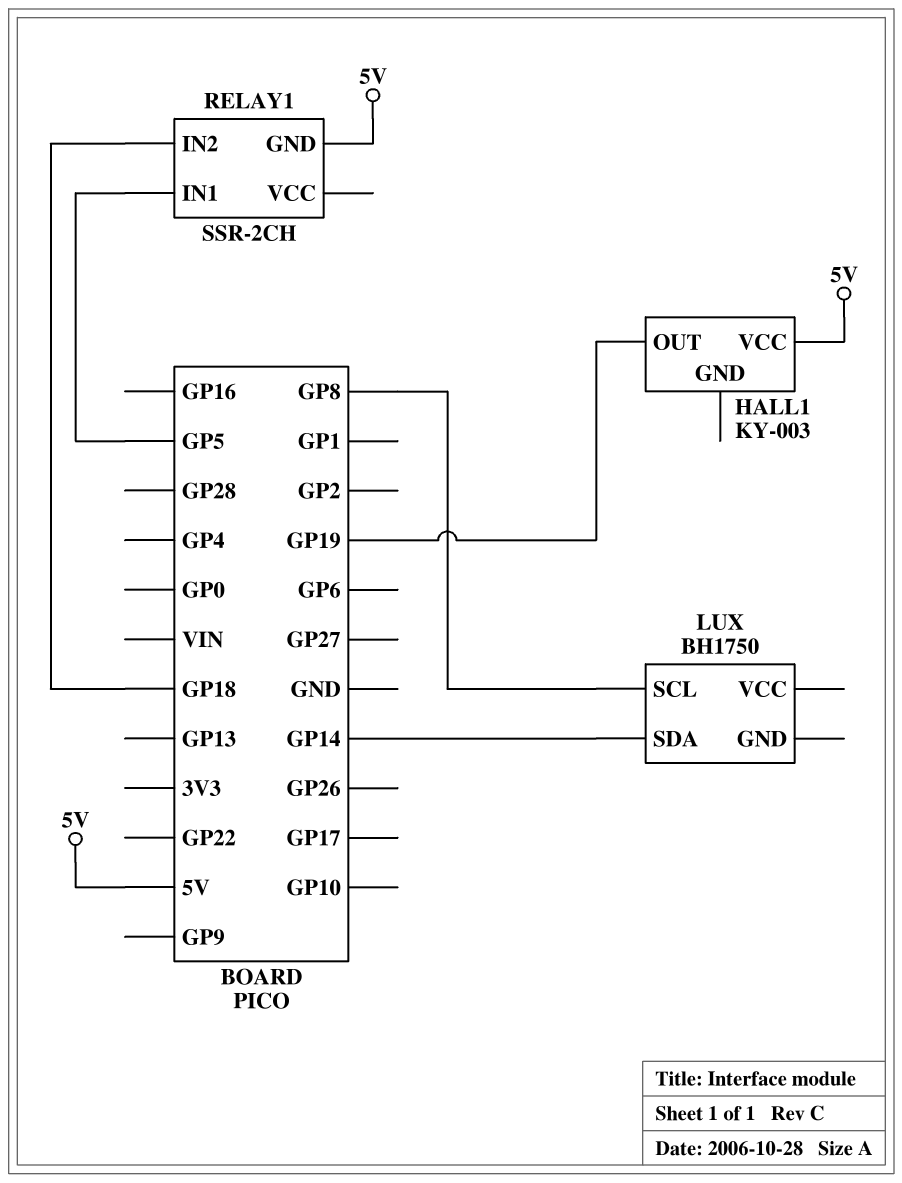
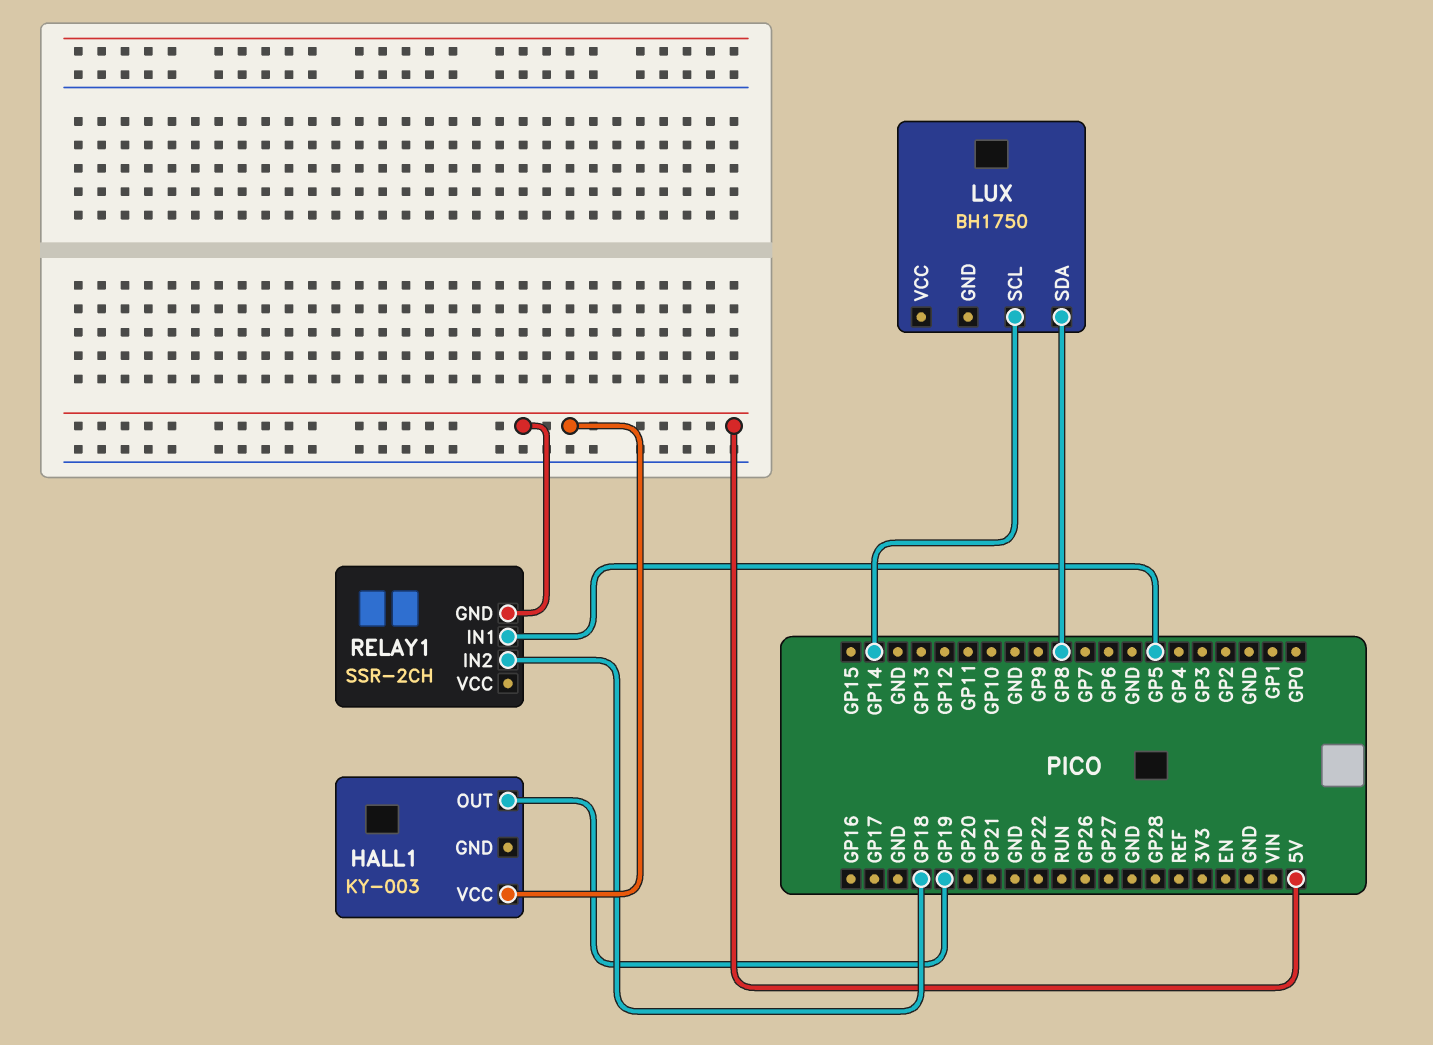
LUX pin SCL: GP8 -> GP14
LUX pin SDA: GP14 -> GP8

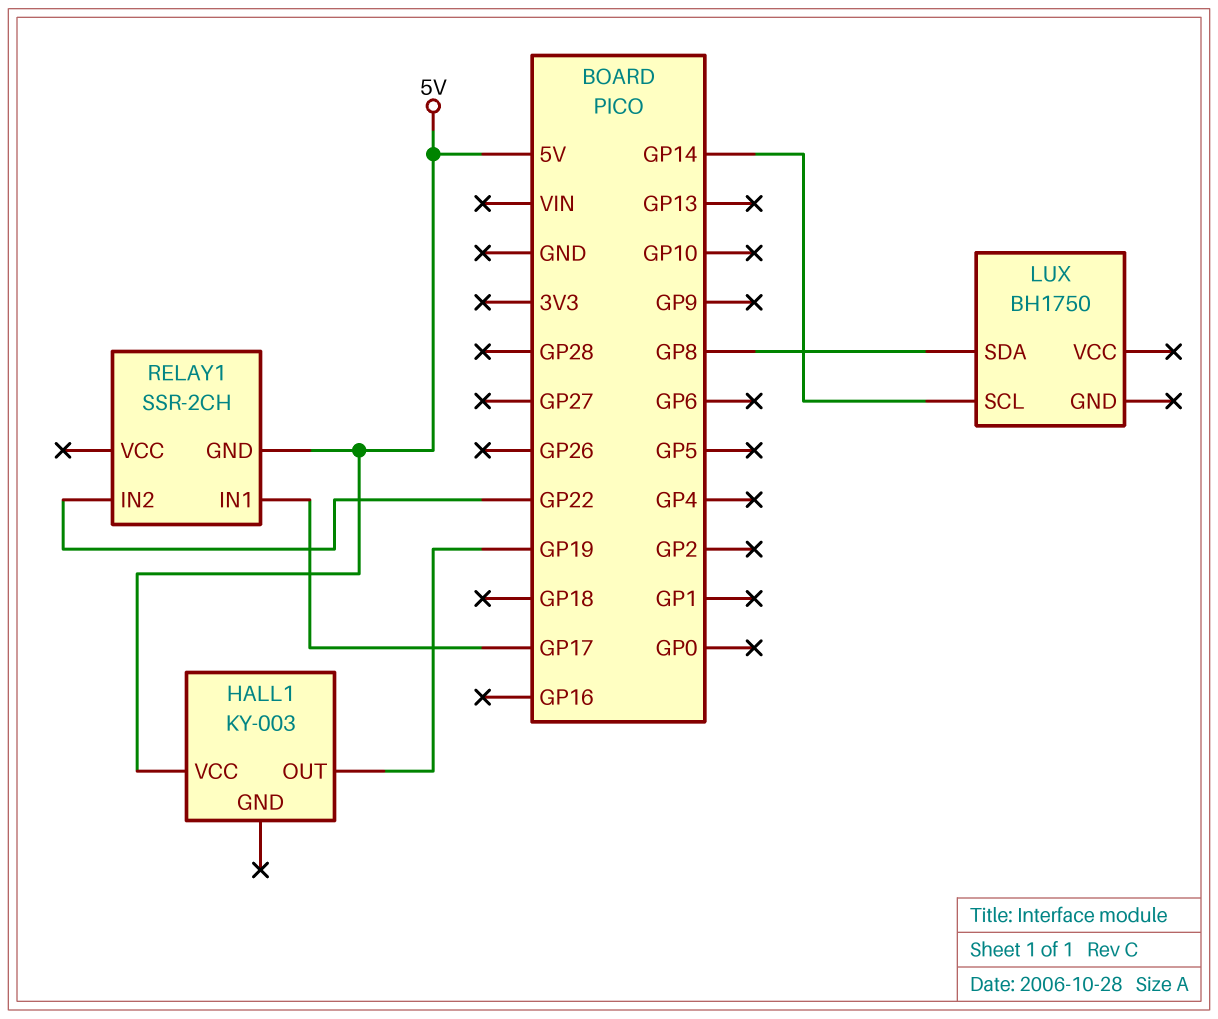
RELAY1 pin IN1: GP5 -> GP17
RELAY1 pin IN2: GP18 -> GP22

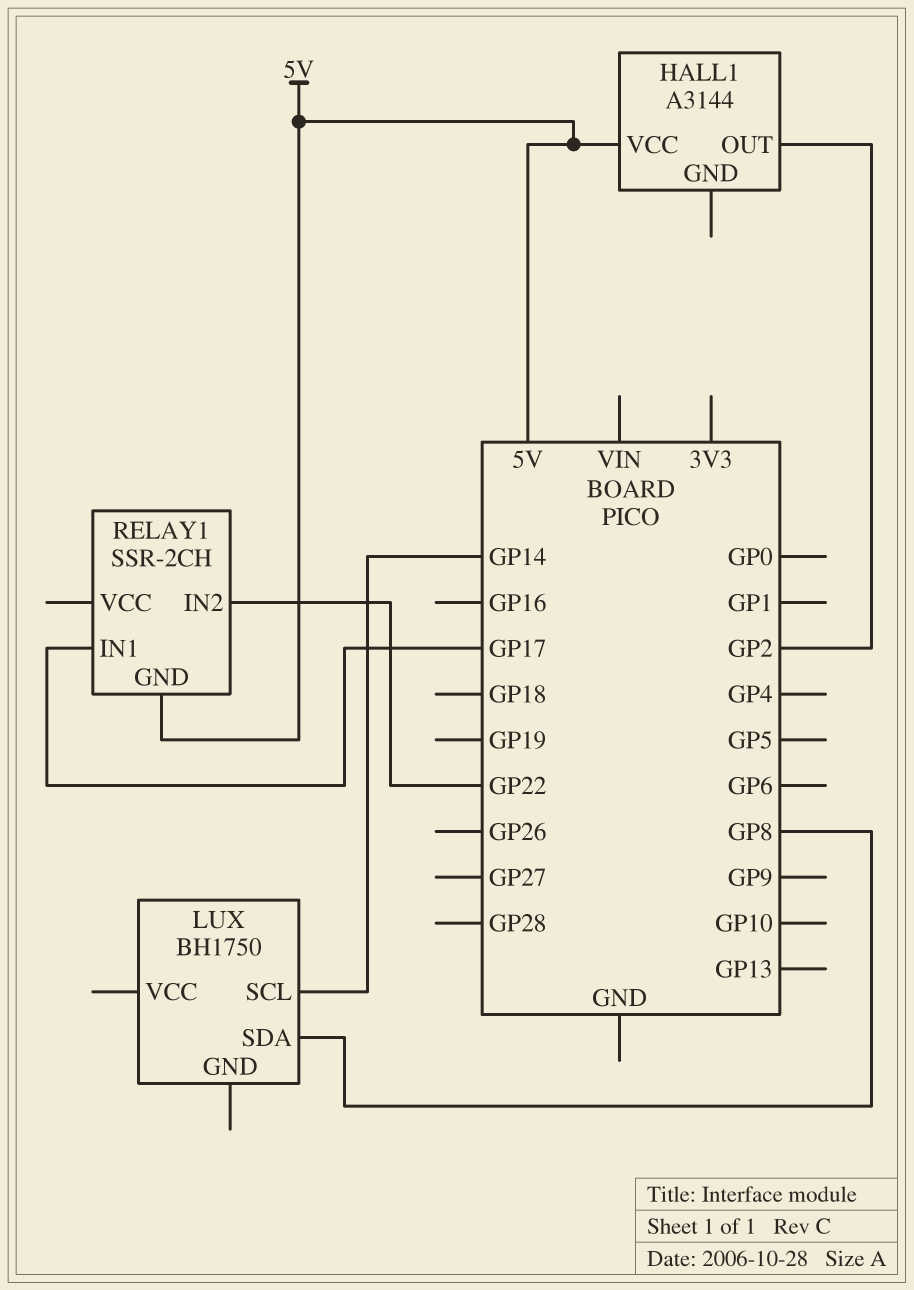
HALL1: KY-003 -> A3144
HALL1 pin OUT: GP19 -> GP2

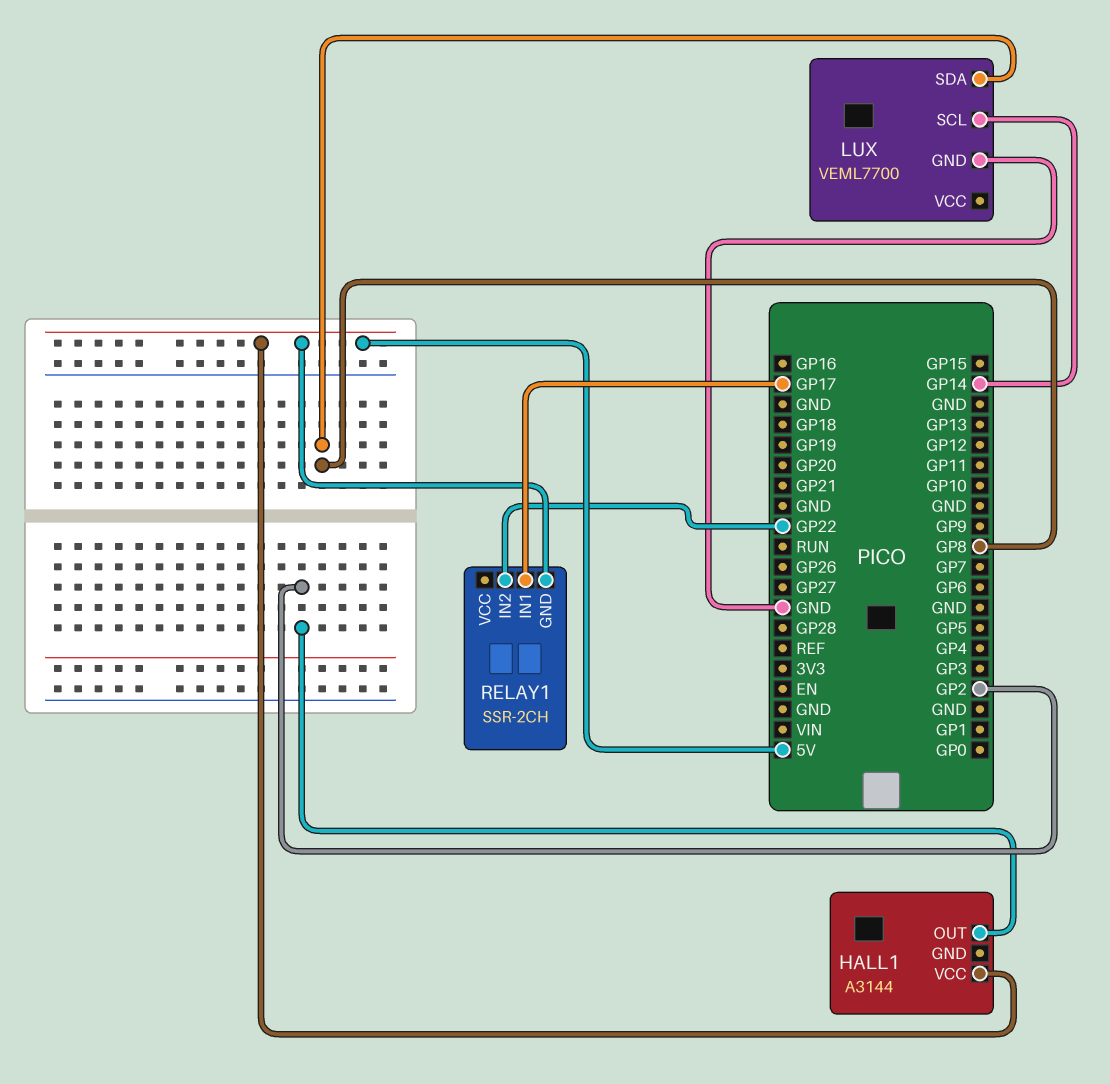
LUX: BH1750 -> VEML7700
LUX pin GND: none -> GND

